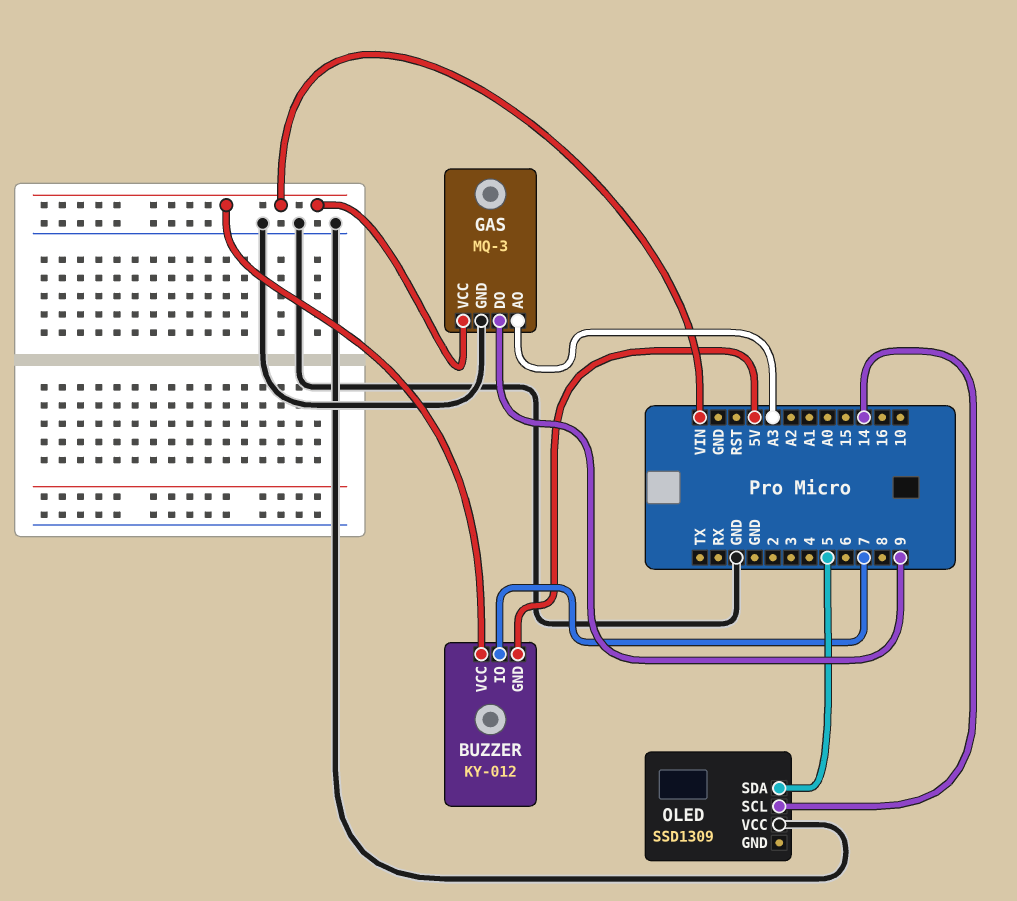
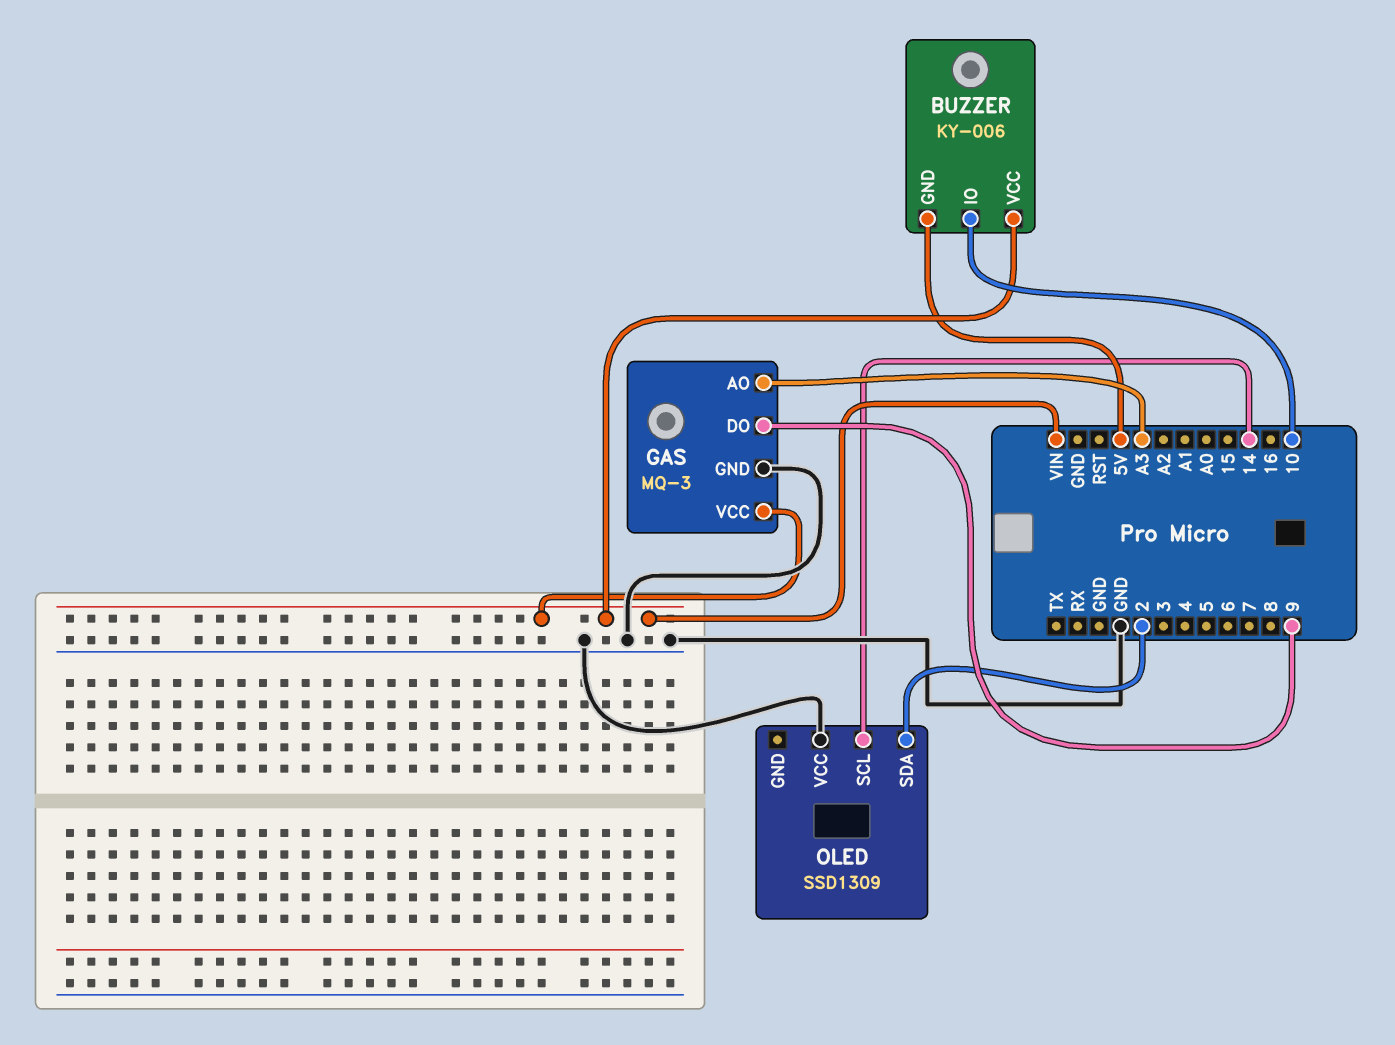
BUZZER: KY-012 -> KY-006
BUZZER pin IO: 7 -> 10
OLED pin SDA: 5 -> 2

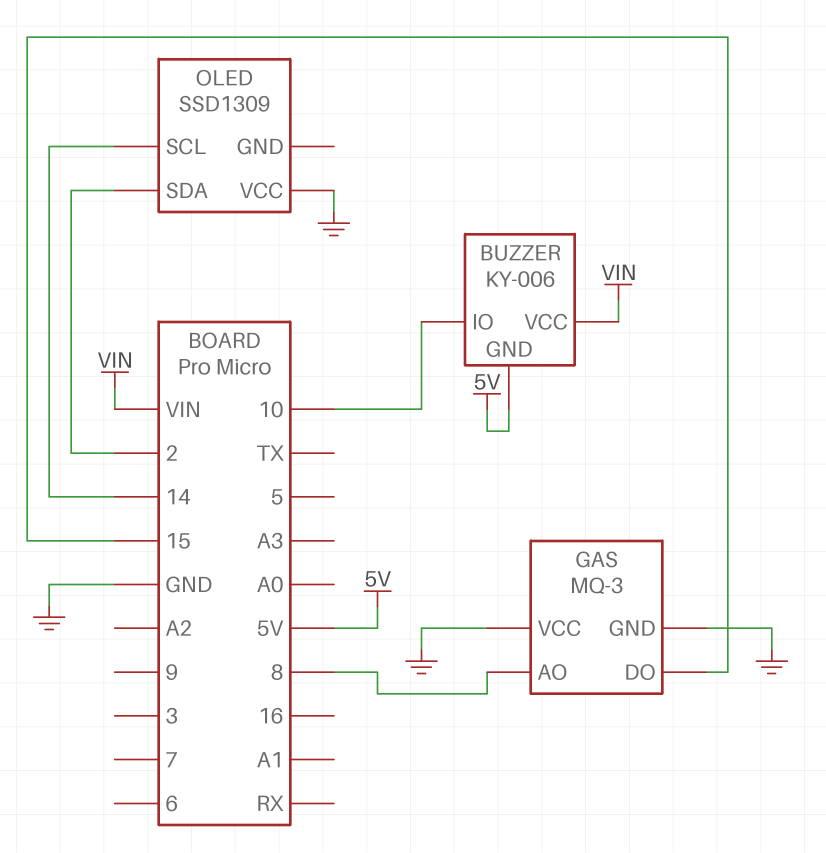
GAS pin AO: A3 -> 8
GAS pin DO: 9 -> 15
GAS pin VCC: VIN -> GND

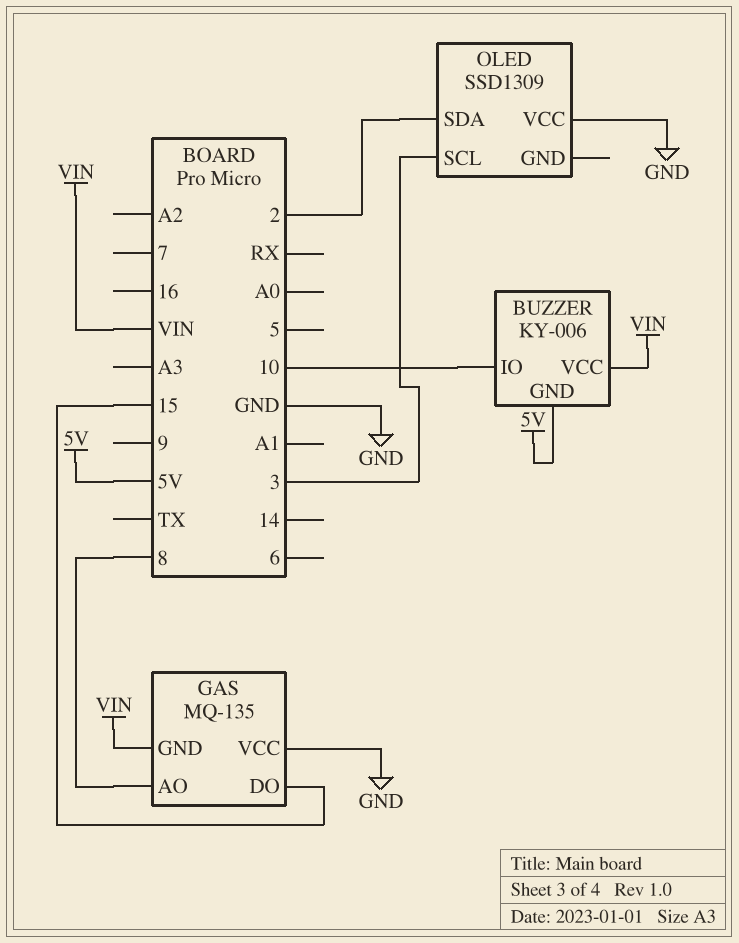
GAS: MQ-3 -> MQ-135
GAS pin GND: GND -> VIN
OLED pin SCL: 14 -> 3

